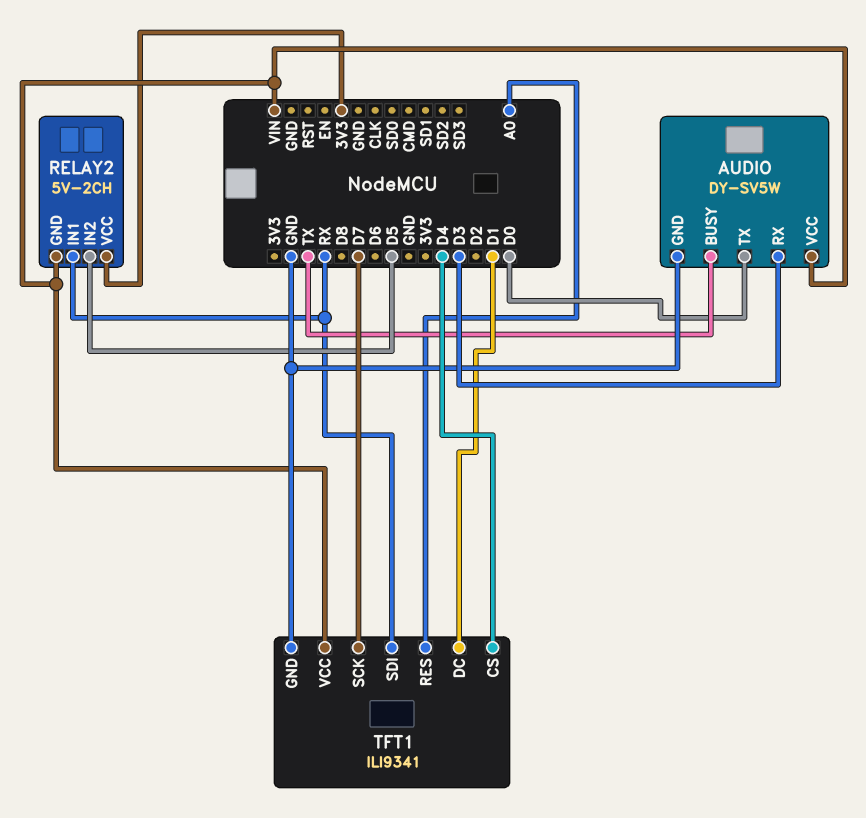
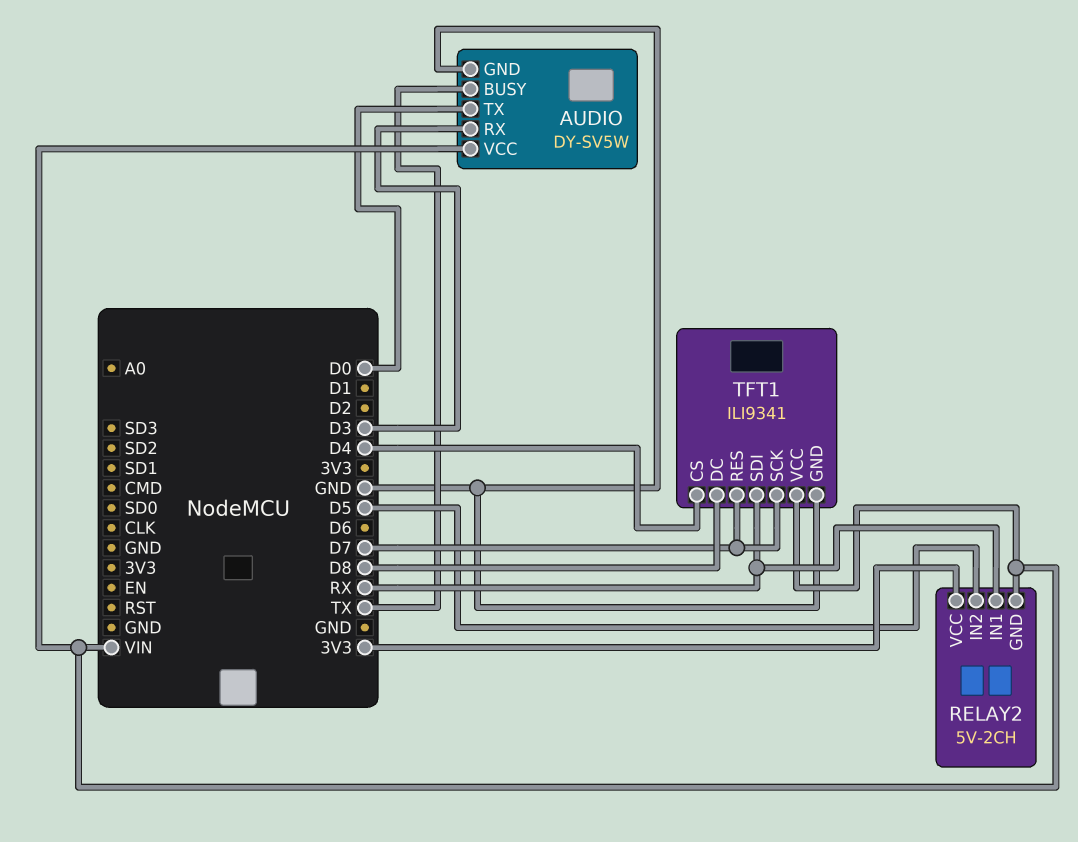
TFT1 pin DC: D1 -> D8
TFT1 pin RES: A0 -> D7

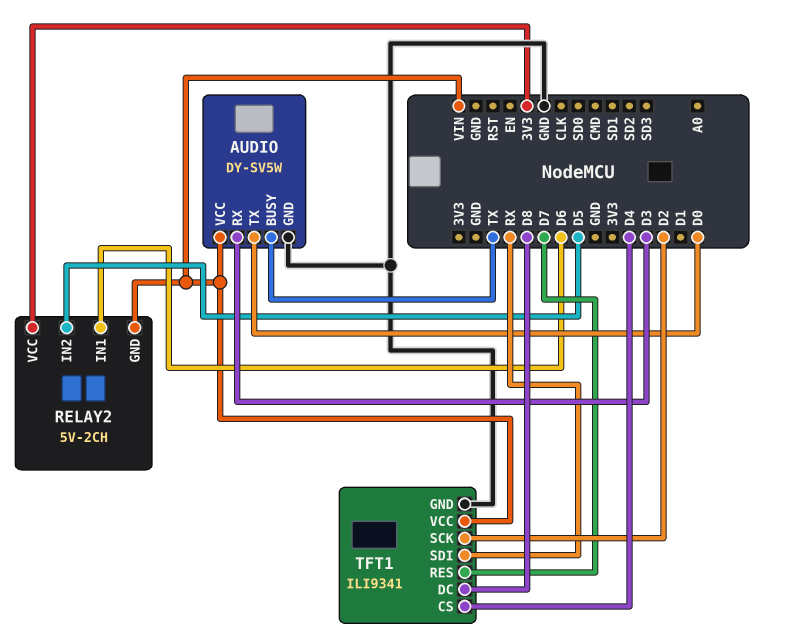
RELAY2 pin IN1: RX -> D6
TFT1 pin SCK: D7 -> D2

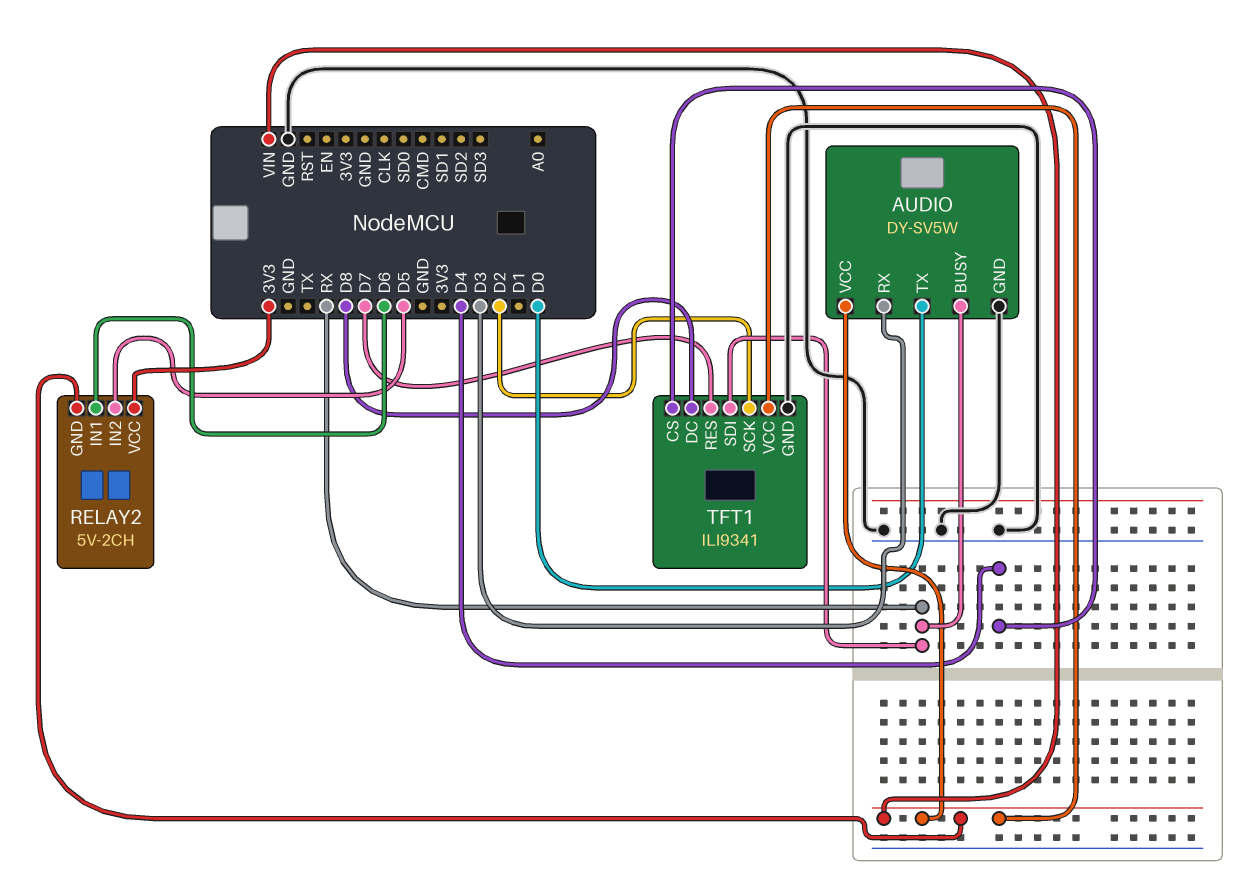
AUDIO pin BUSY: TX -> RX

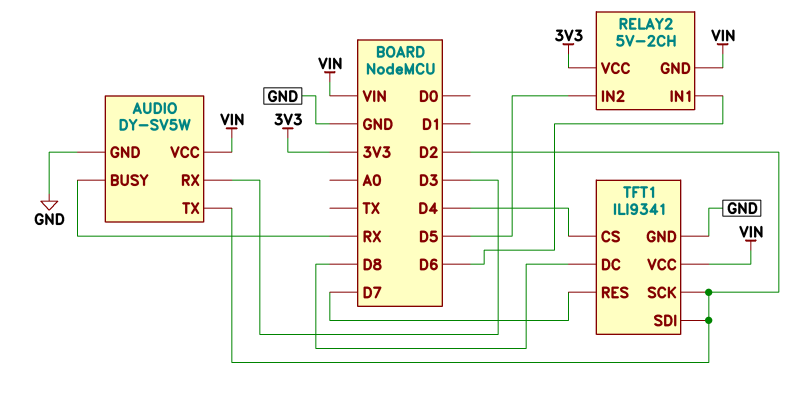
AUDIO pin TX: D0 -> D2
TFT1 pin SDI: RX -> D2

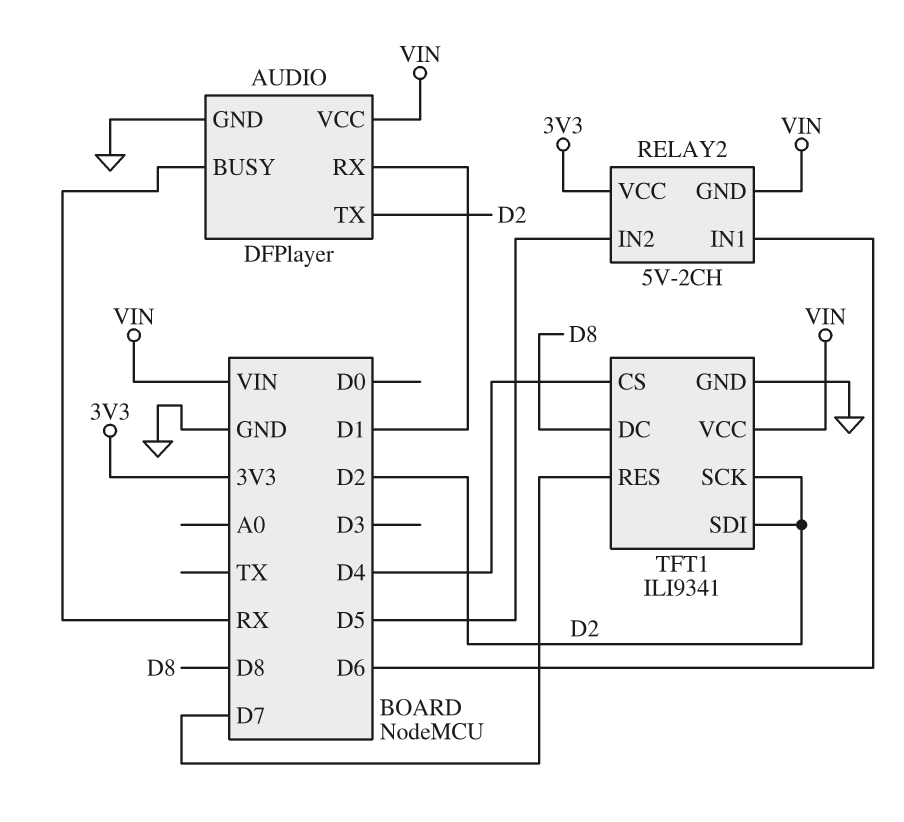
AUDIO: DY-SV5W -> DFPlayer
AUDIO pin RX: D3 -> D1

